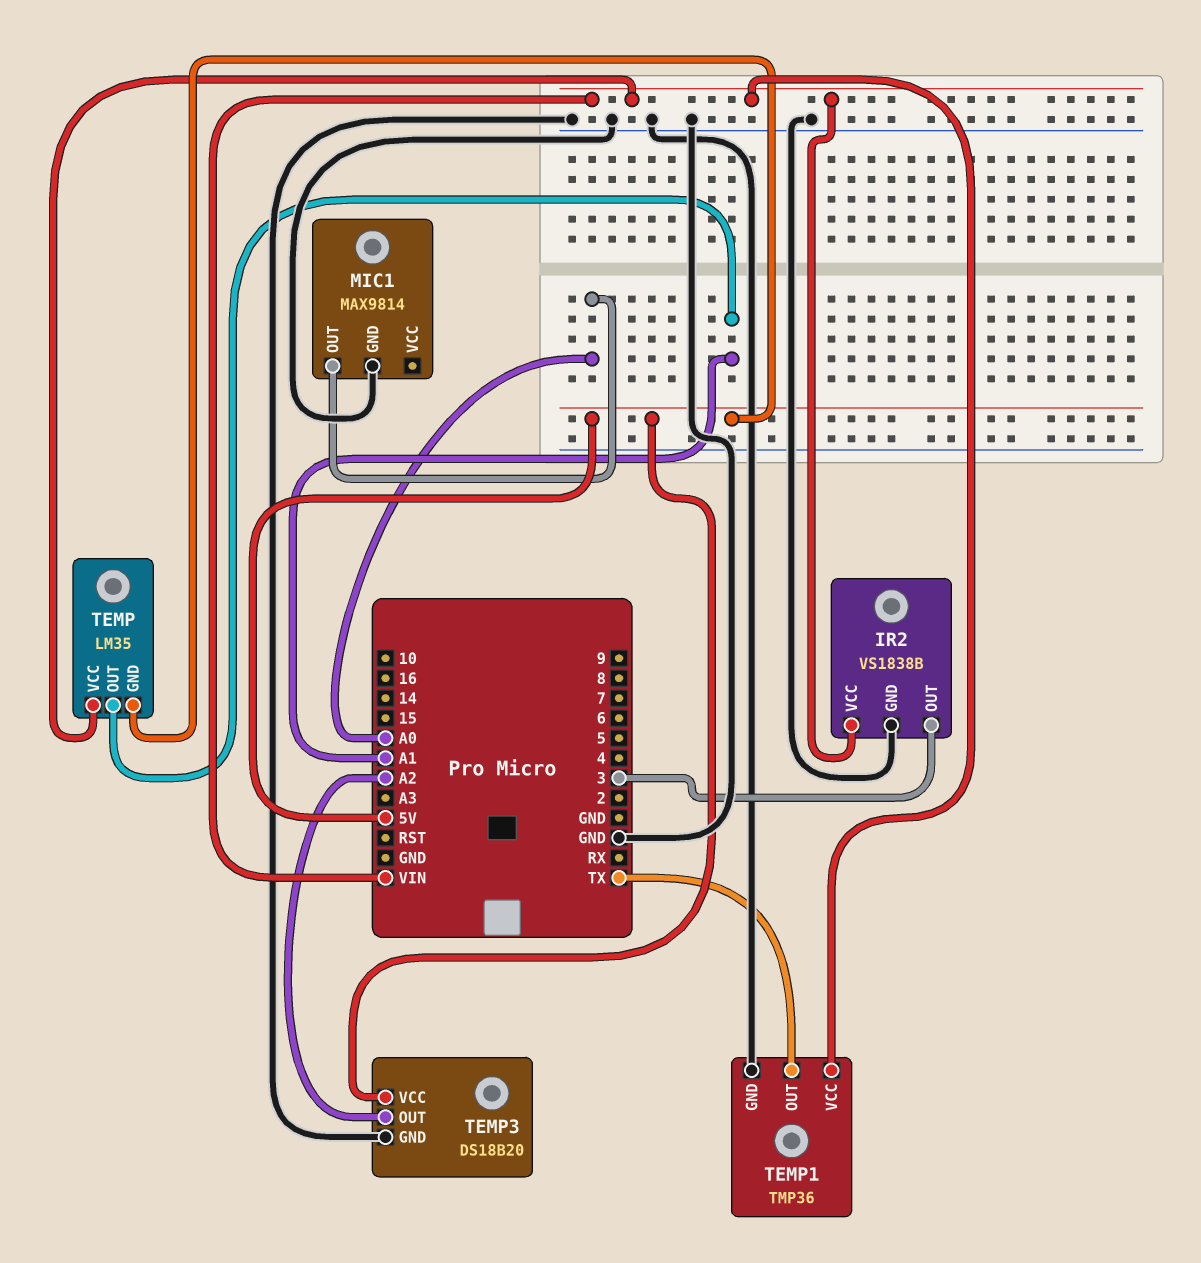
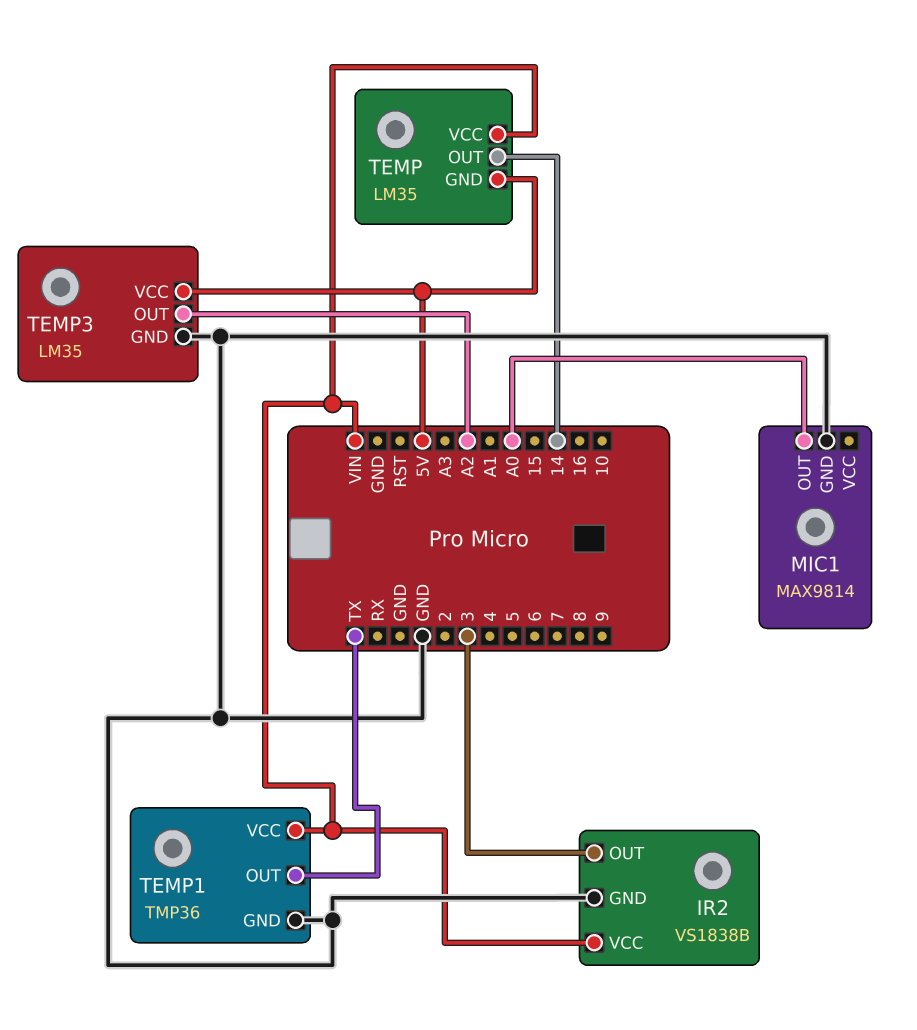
TEMP pin OUT: A1 -> 14
TEMP3: DS18B20 -> LM35

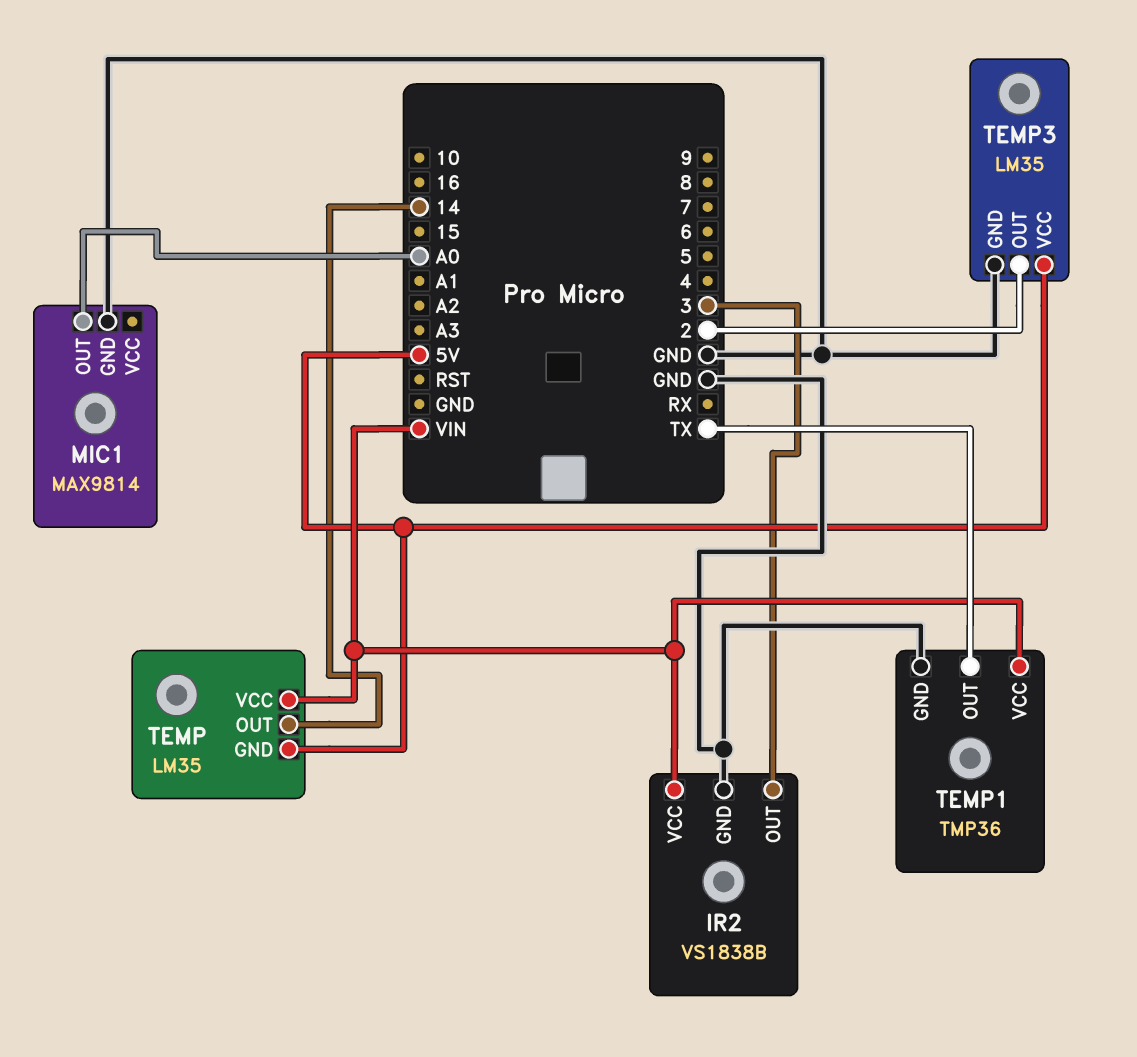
TEMP3 pin OUT: A2 -> 2

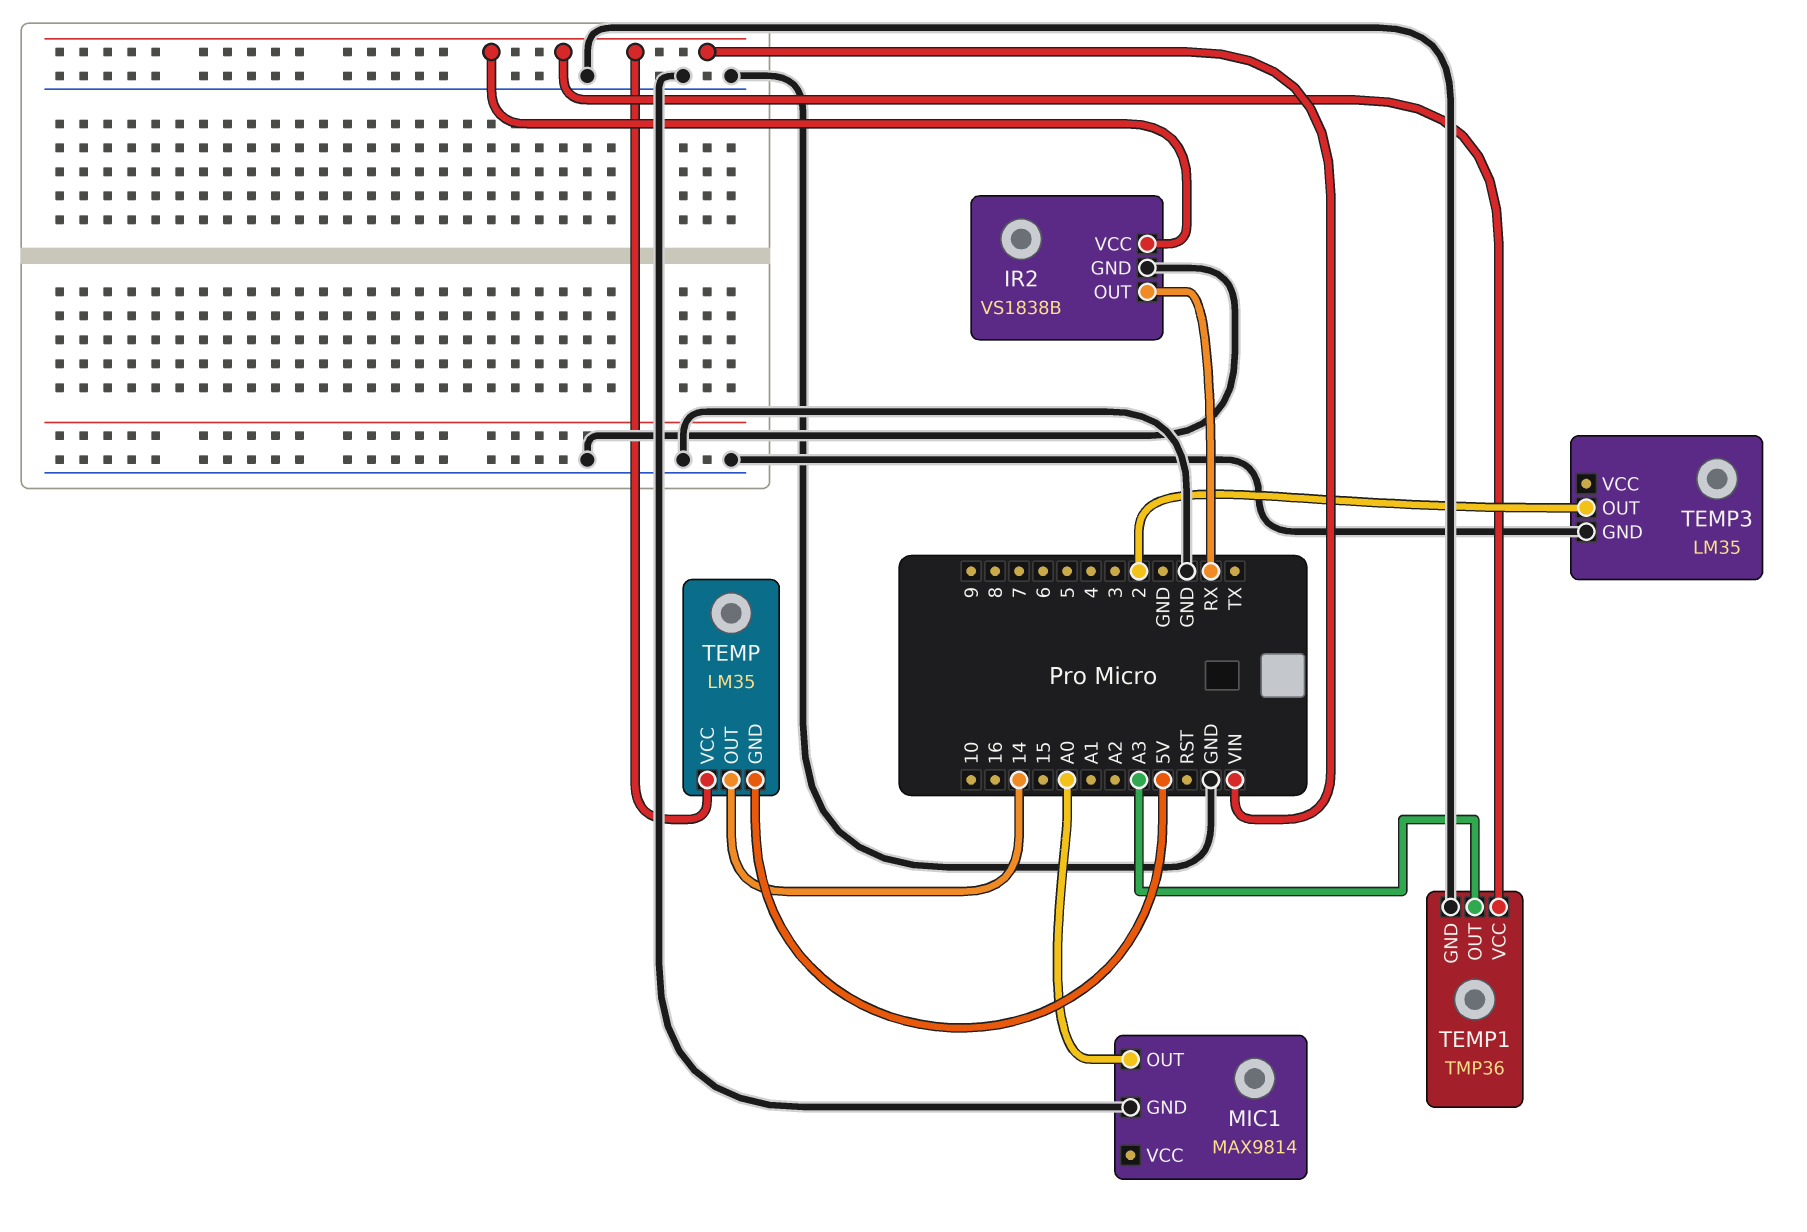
IR2 pin OUT: 3 -> RX
TEMP1 pin OUT: TX -> A3
TEMP3 pin VCC: 5V -> none

